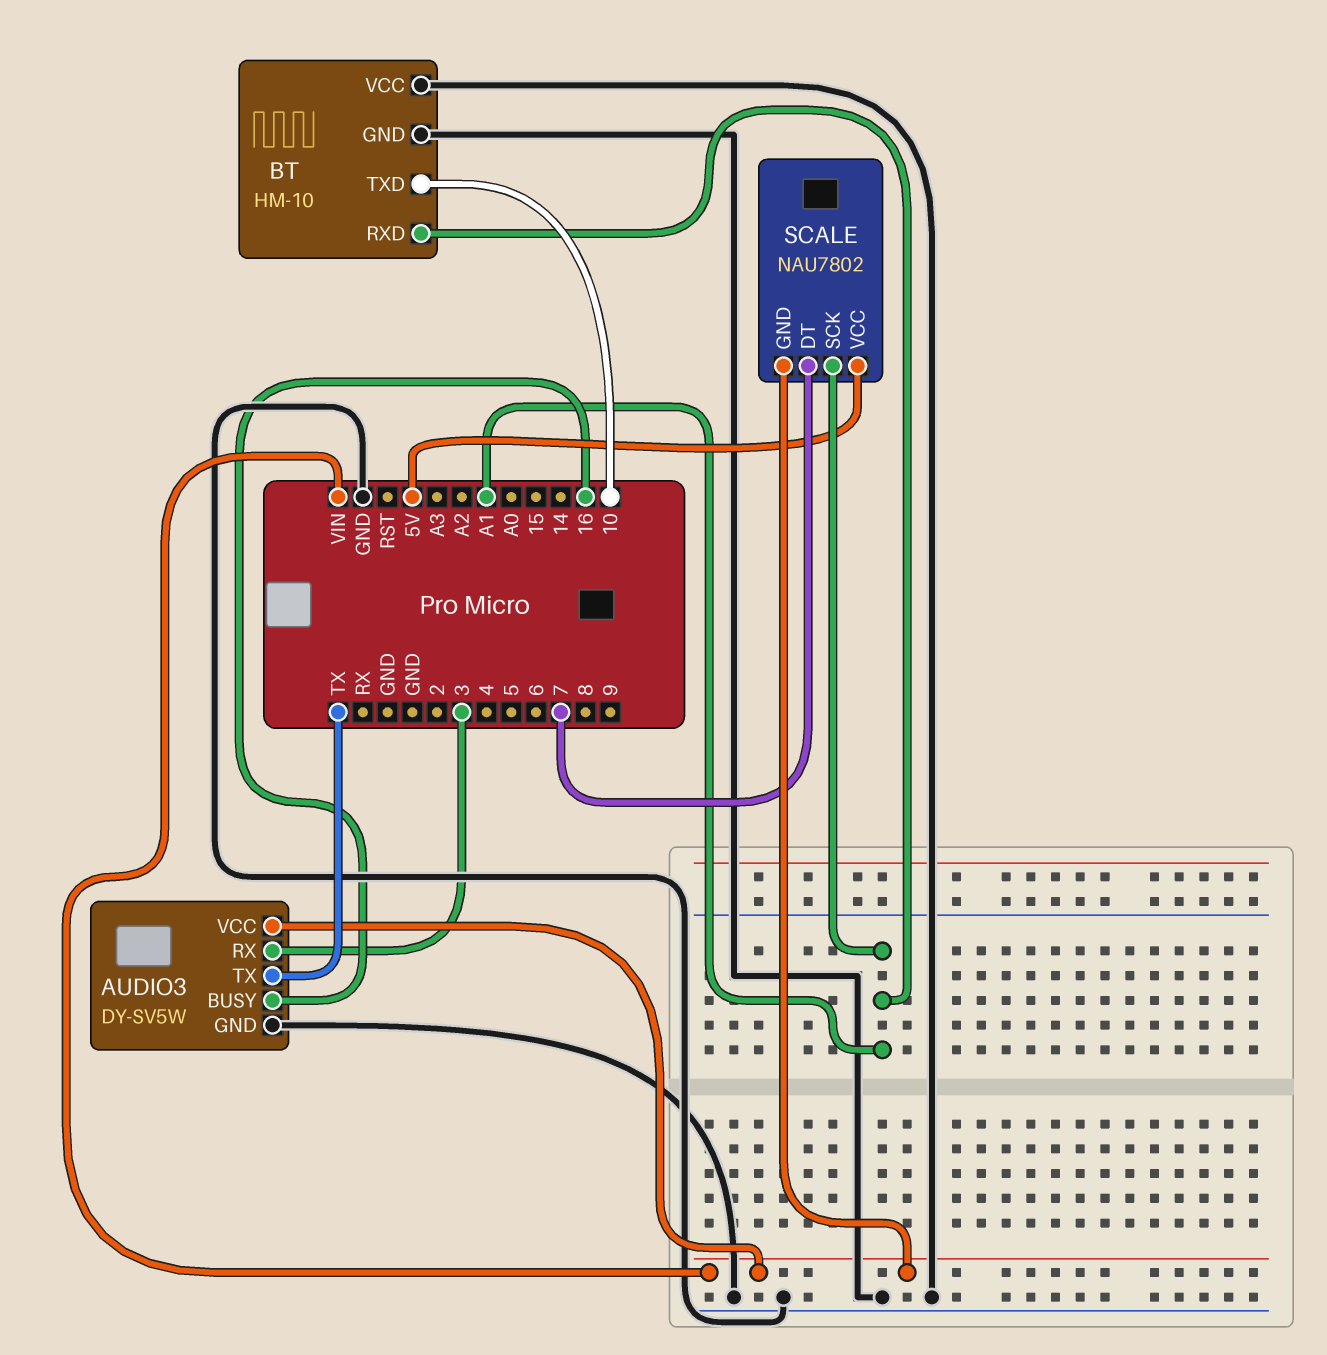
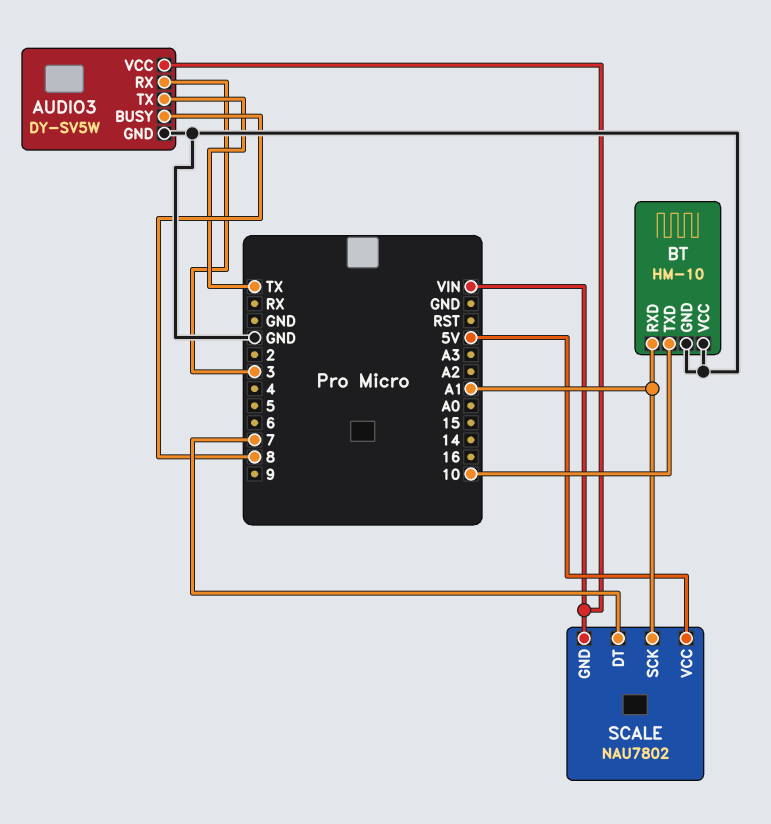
AUDIO3 pin BUSY: 16 -> 8

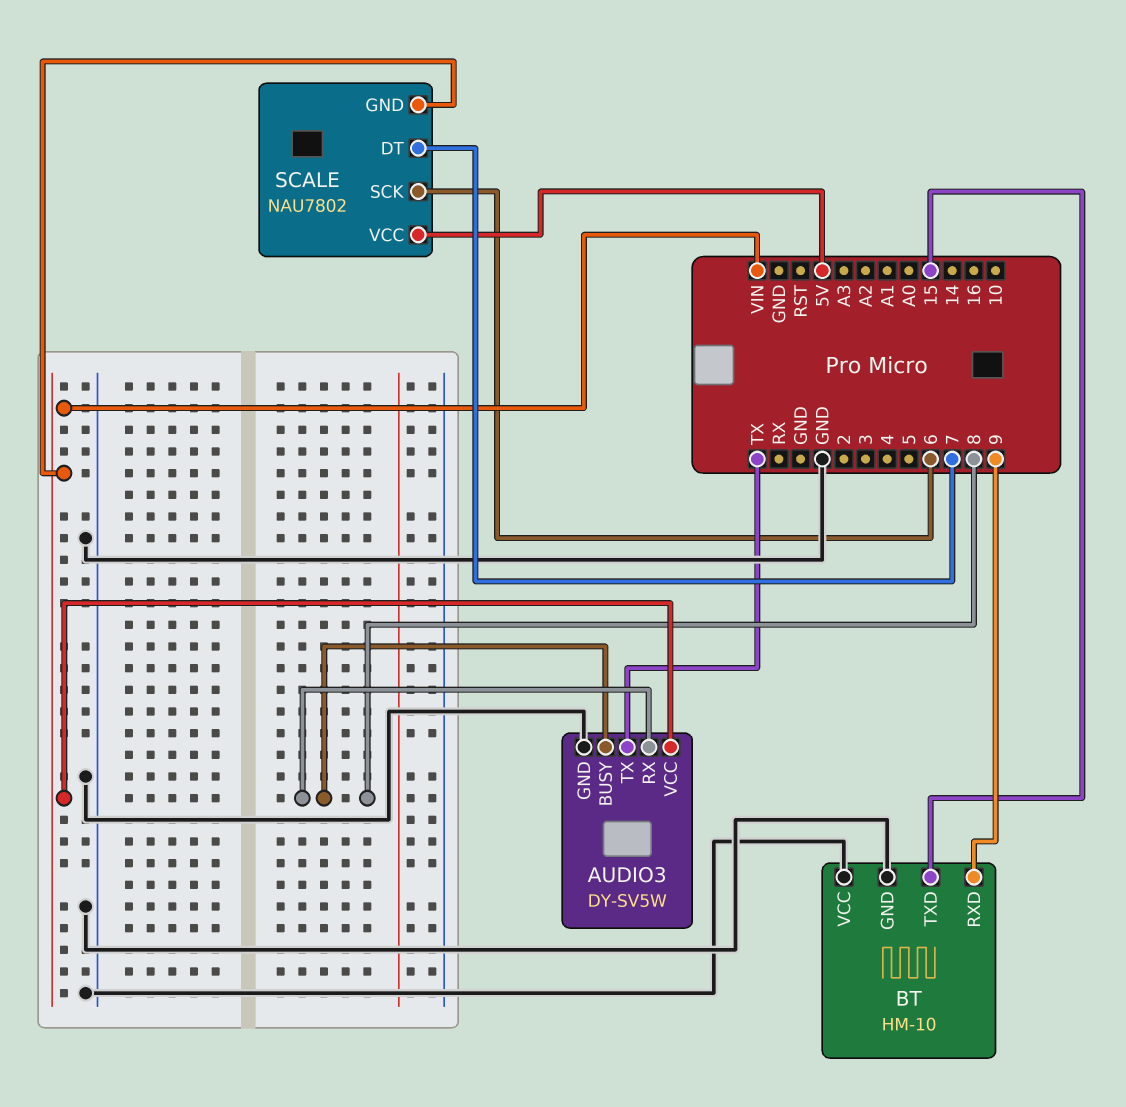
AUDIO3 pin RX: 3 -> 8
BT pin RXD: A1 -> 9
BT pin TXD: 10 -> 15
SCALE pin SCK: A1 -> 6

